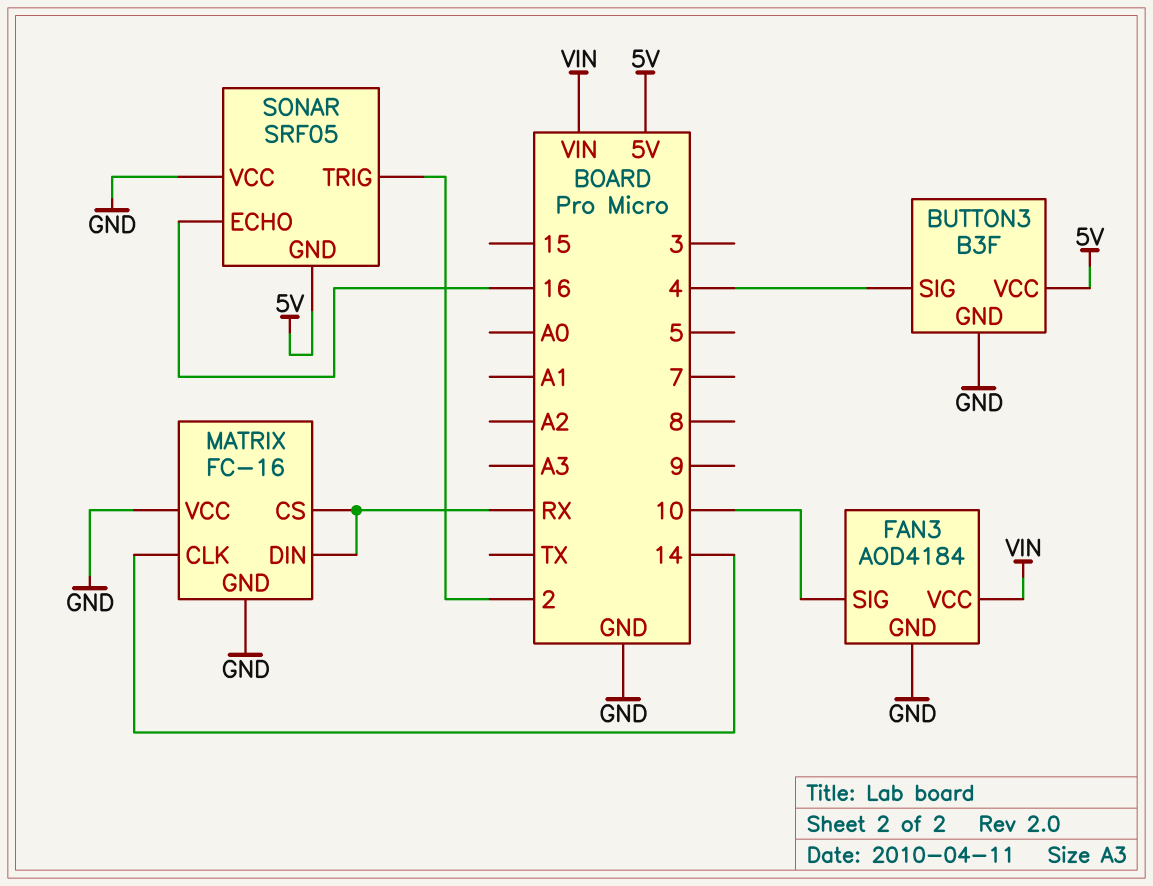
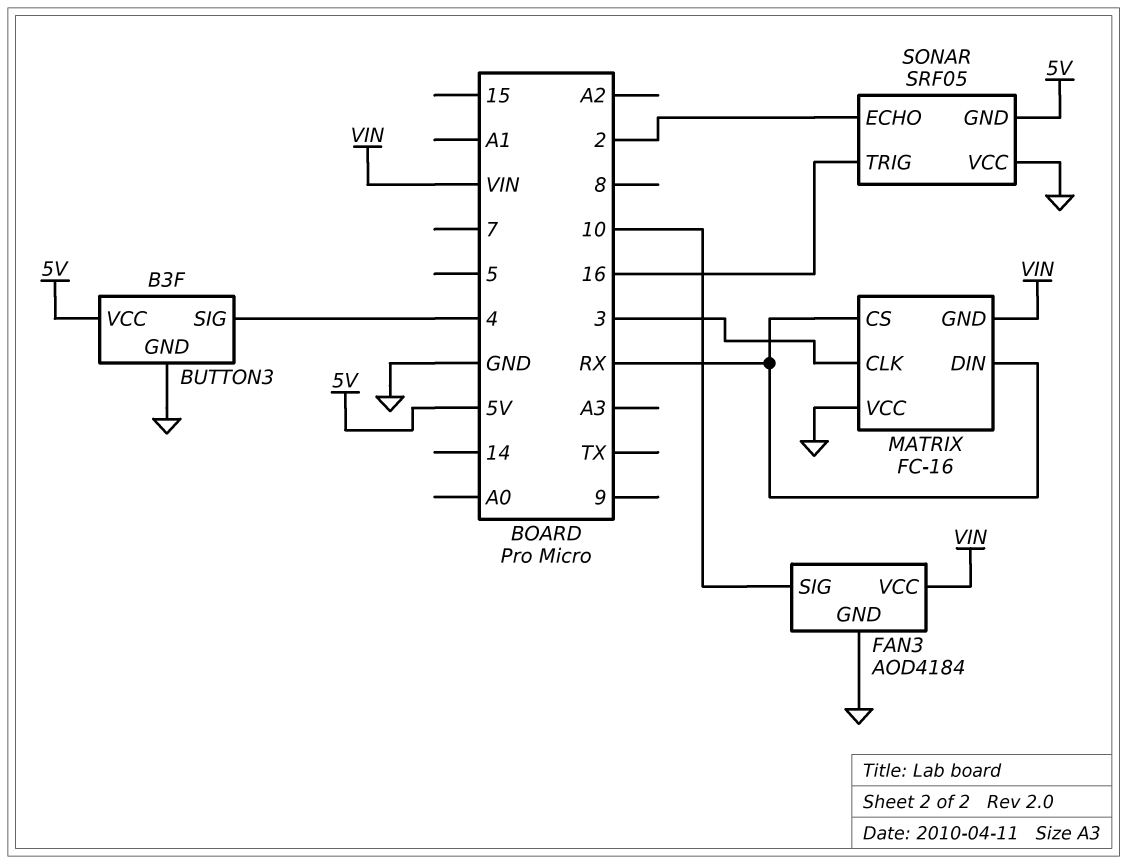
MATRIX pin CLK: 14 -> 3
MATRIX pin GND: GND -> VIN
SONAR pin ECHO: 16 -> 2
SONAR pin TRIG: 2 -> 16

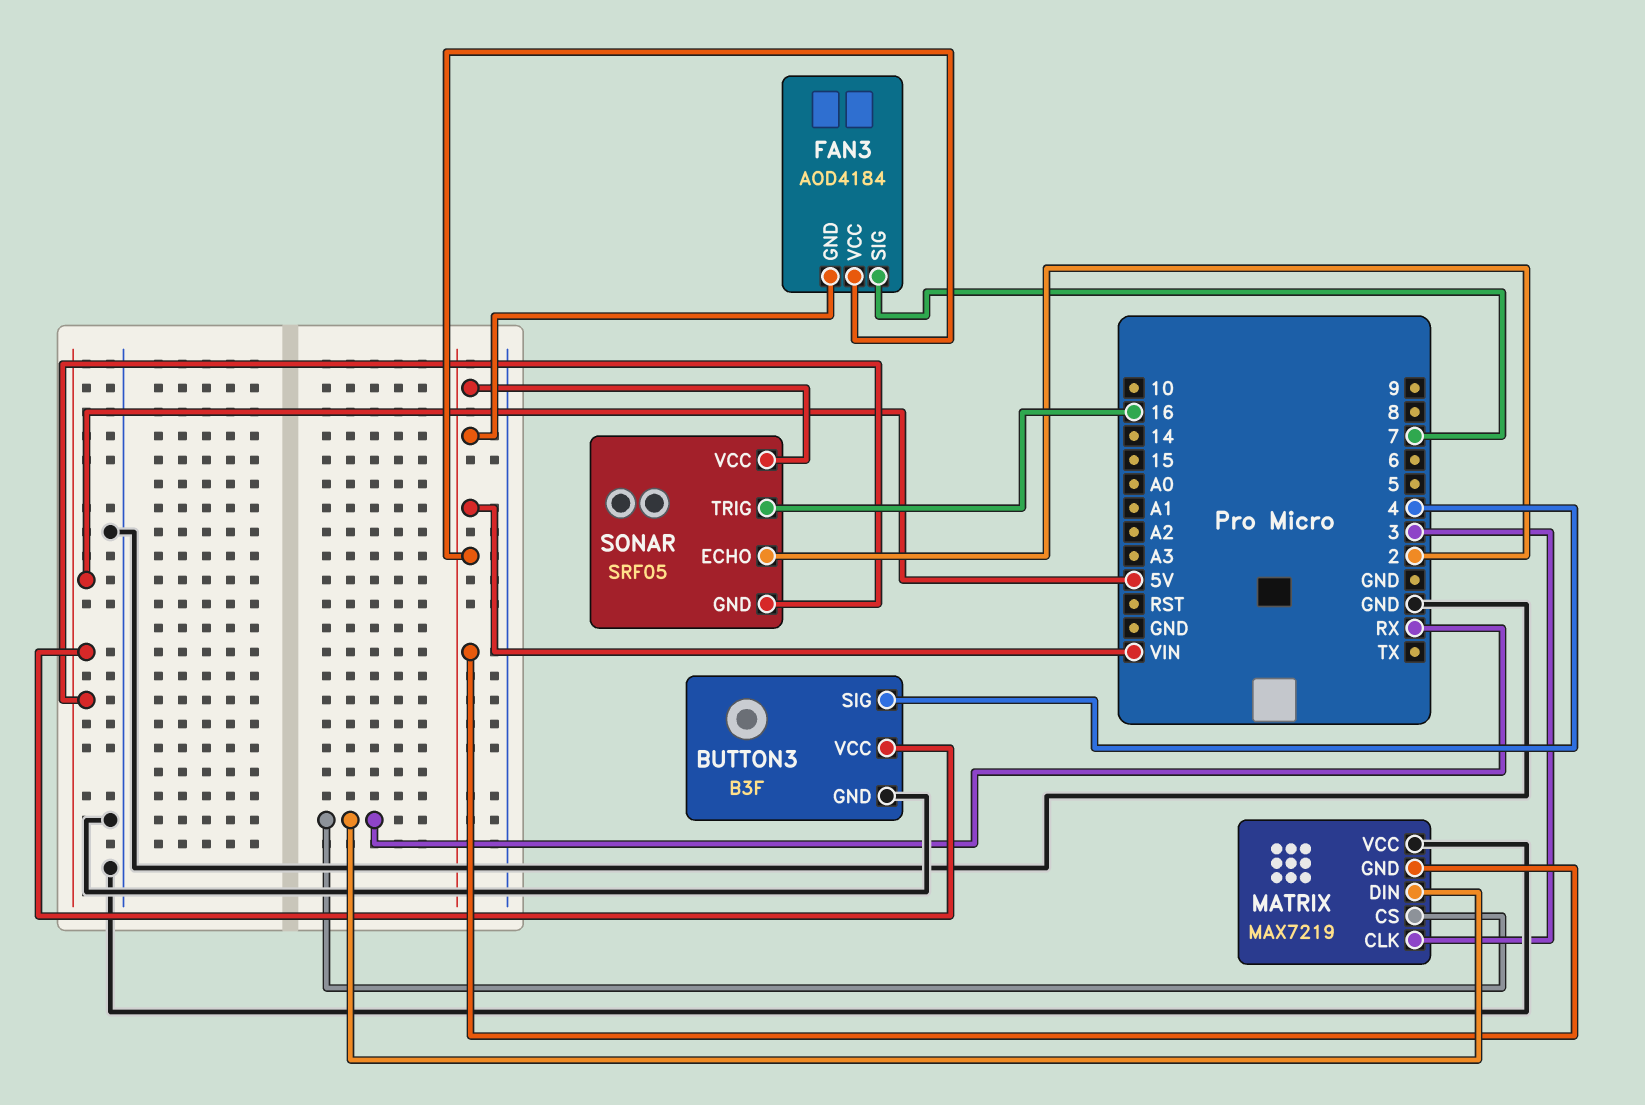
FAN3 pin GND: GND -> VIN
FAN3 pin SIG: 10 -> 7
MATRIX: FC-16 -> MAX7219
SONAR pin VCC: GND -> VIN

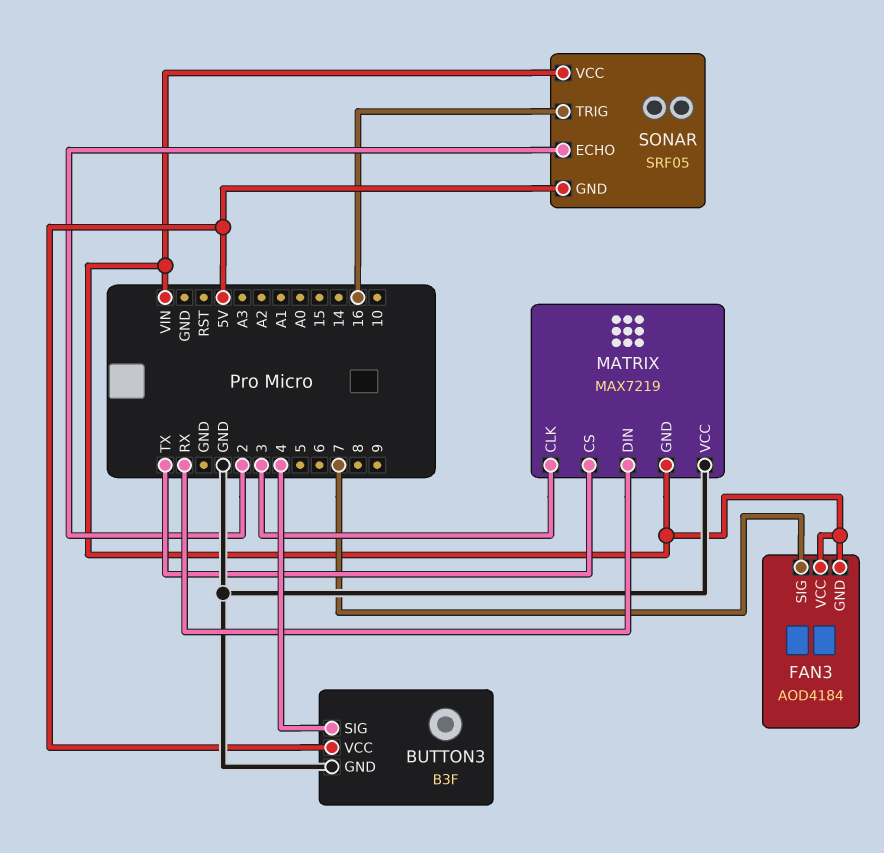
MATRIX pin CS: RX -> TX

